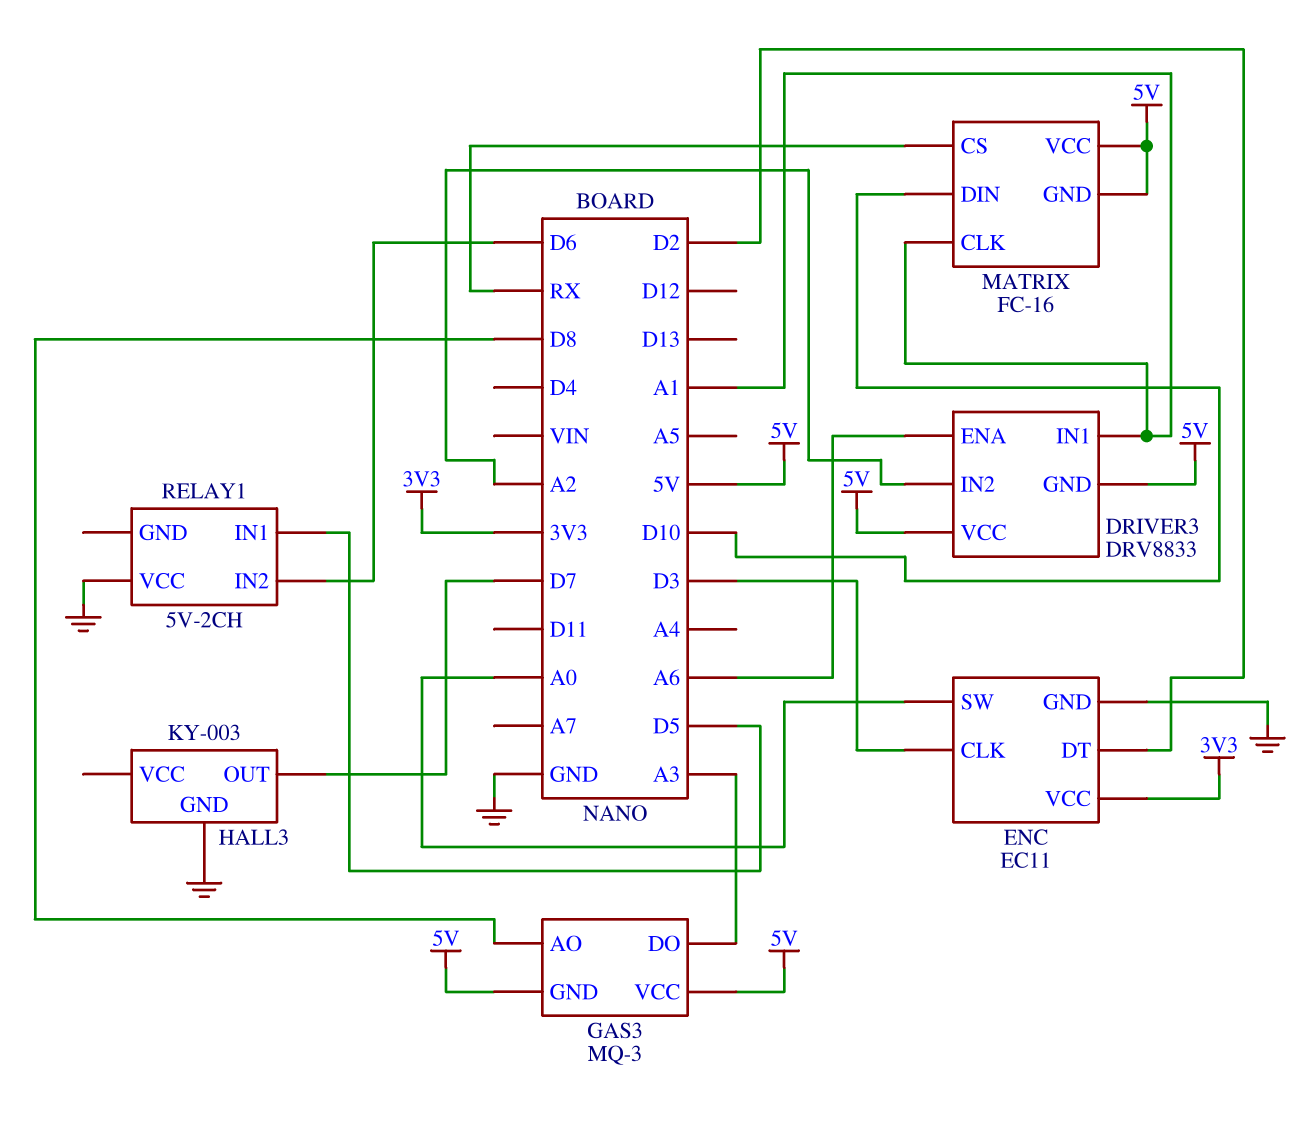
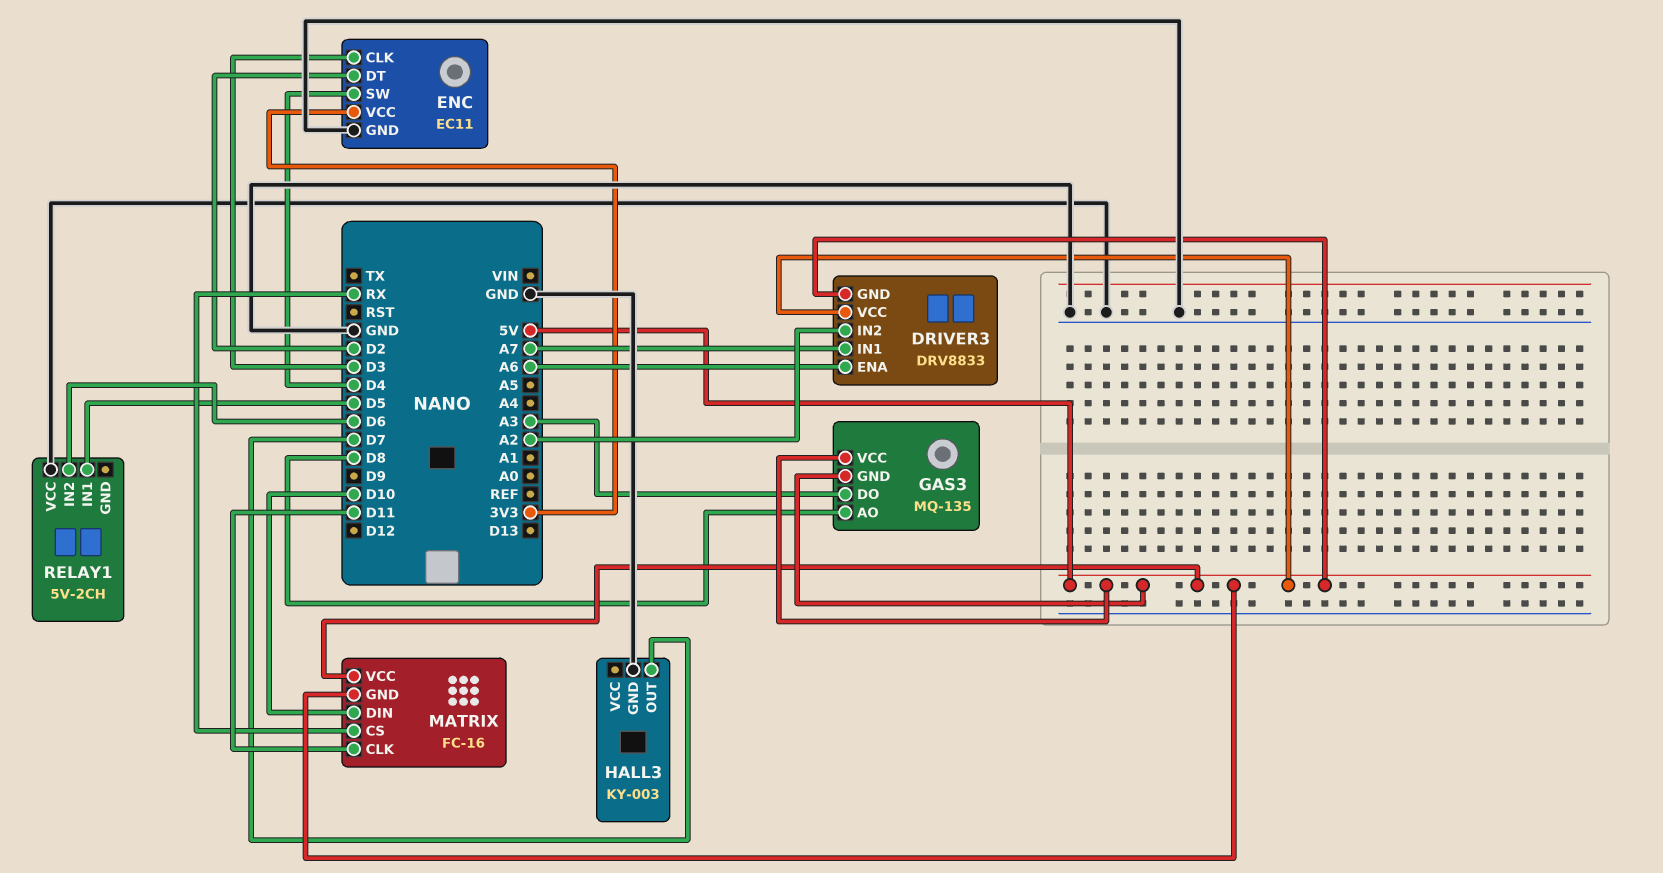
DRIVER3 pin IN1: A1 -> A7
ENC pin SW: A0 -> D4
GAS3: MQ-3 -> MQ-135
MATRIX pin CLK: A1 -> D11

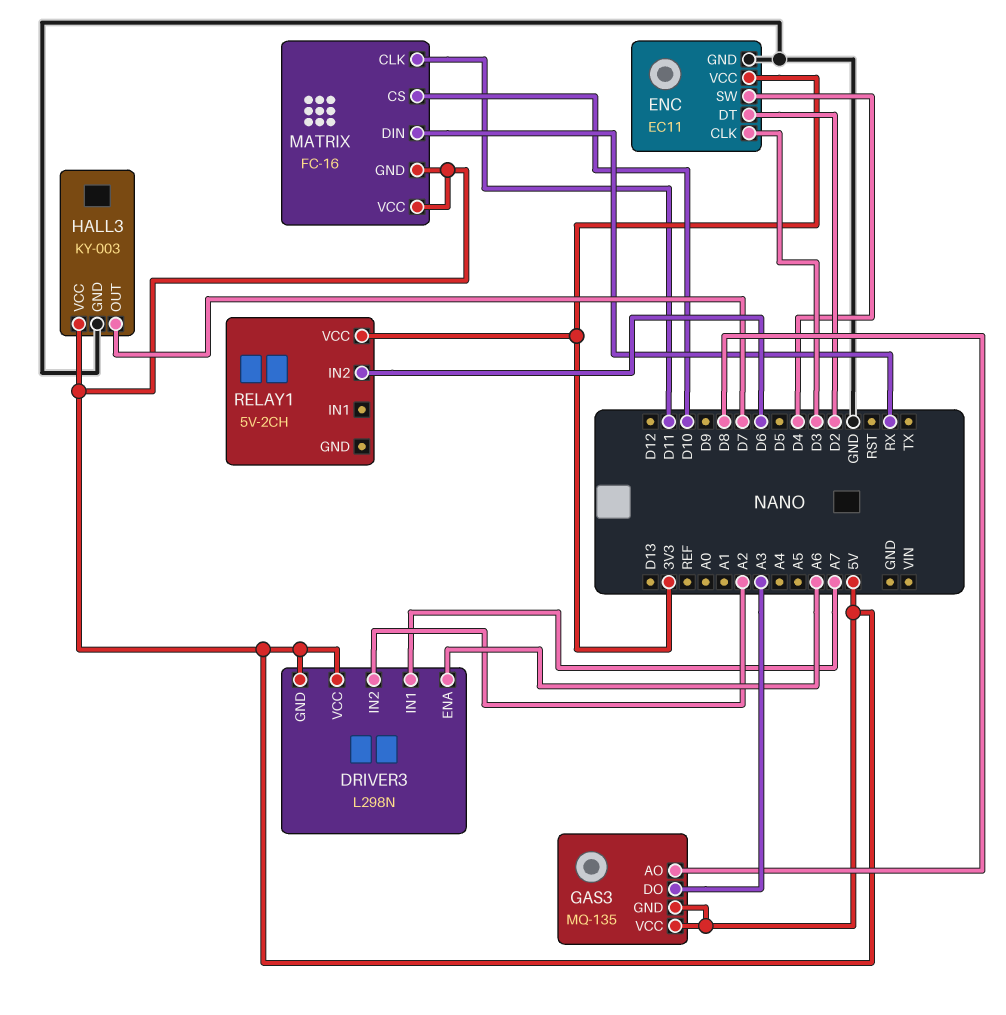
DRIVER3: DRV8833 -> L298N
HALL3 pin VCC: none -> 5V
MATRIX pin CS: RX -> D10
MATRIX pin DIN: D10 -> RX
RELAY1 pin IN1: D5 -> none
RELAY1 pin VCC: GND -> 3V3

